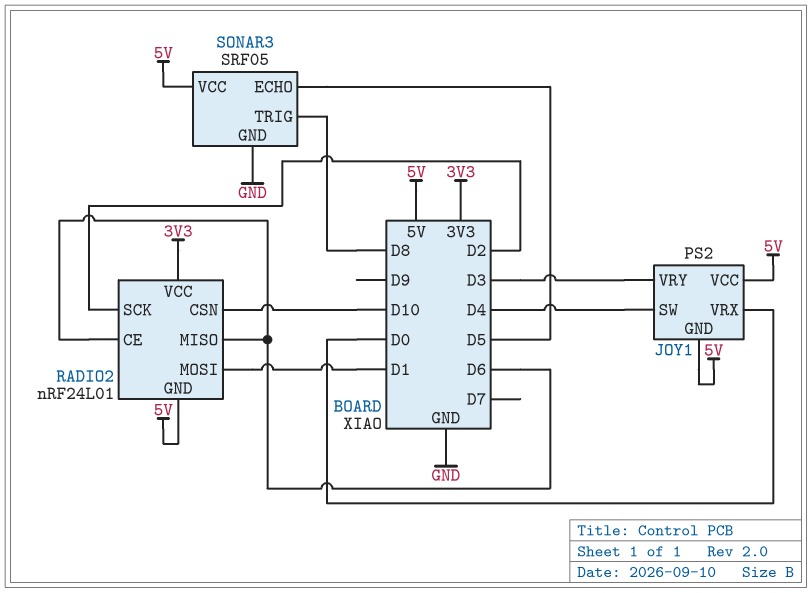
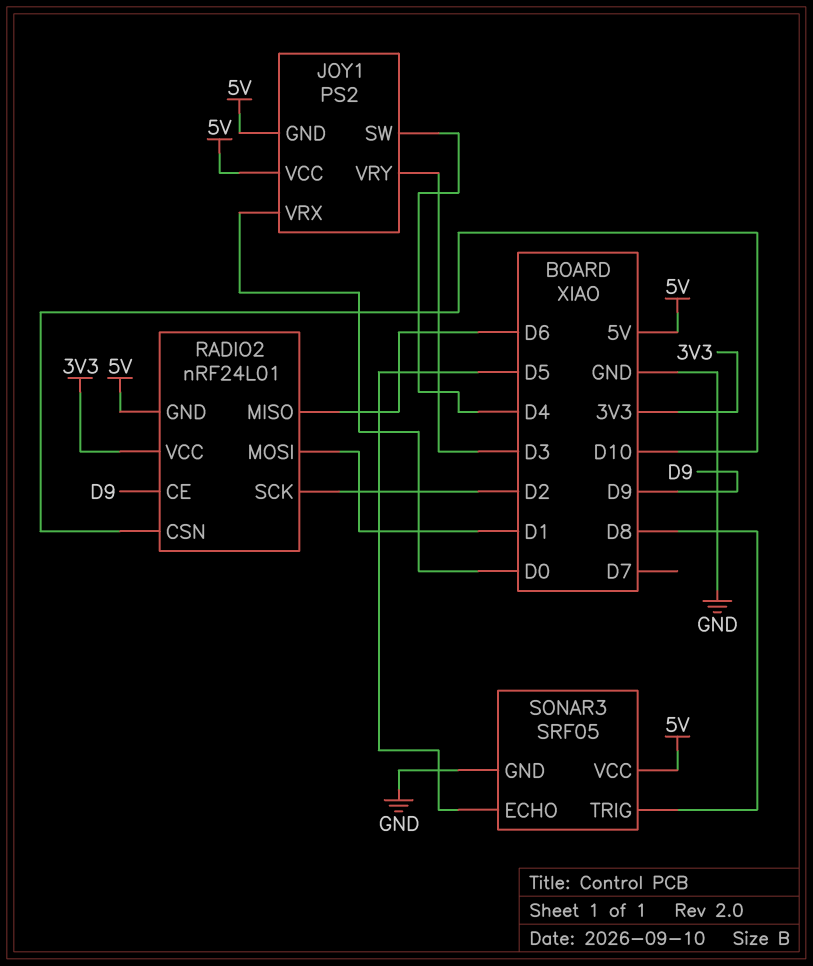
RADIO2 pin CE: D6 -> D9

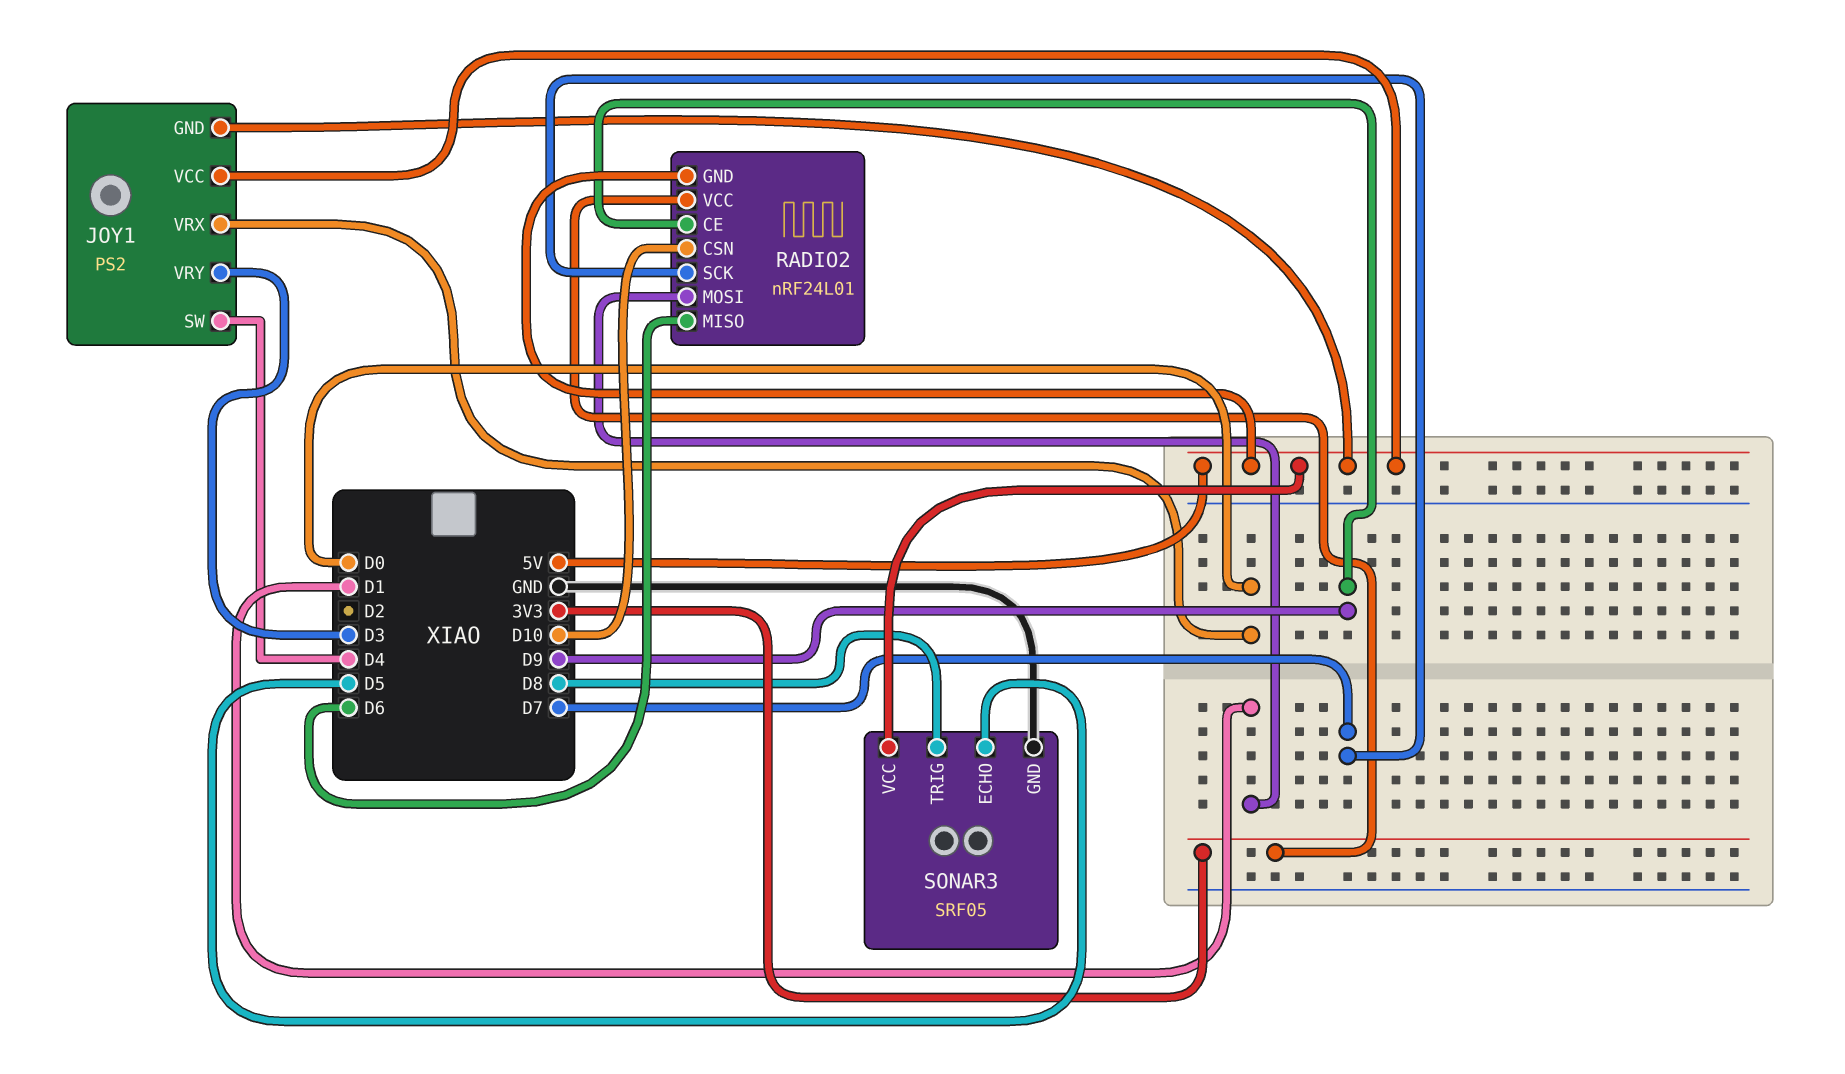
RADIO2 pin SCK: D2 -> D7

